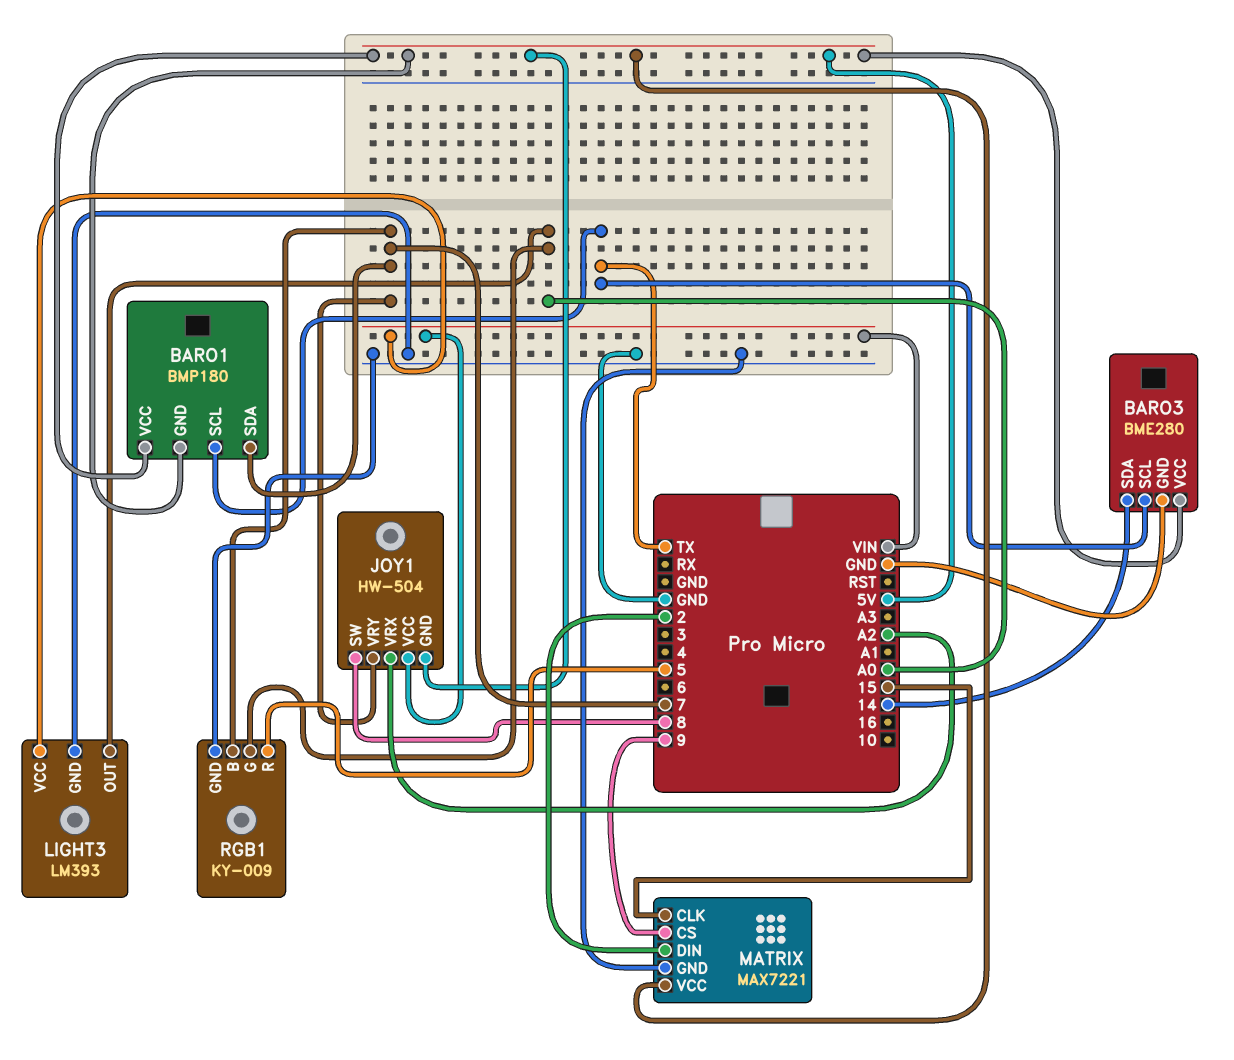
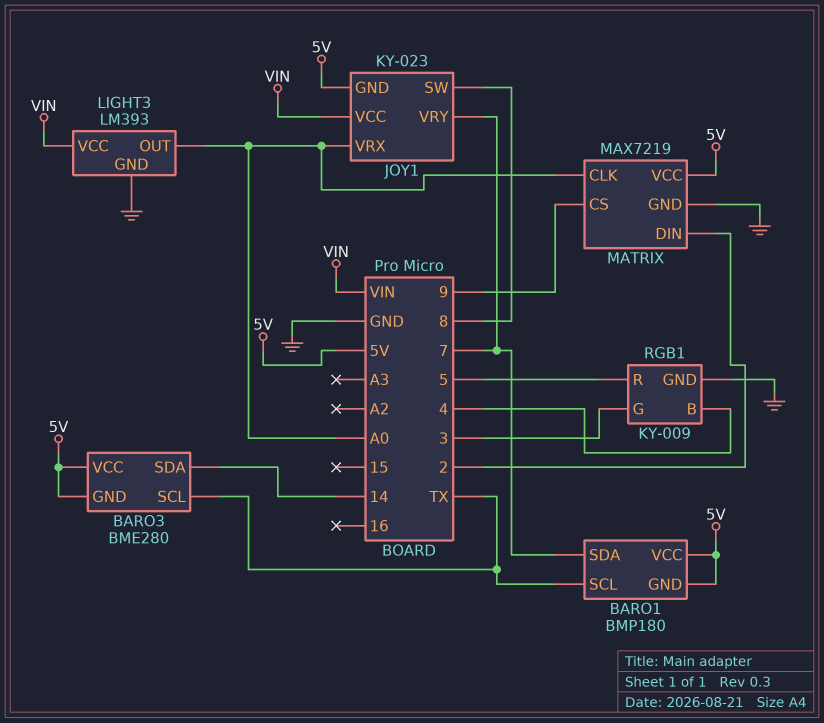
BARO3 pin GND: GND -> 5V
JOY1: HW-504 -> KY-023
JOY1 pin VRX: A2 -> A0
MATRIX: MAX7221 -> MAX7219
MATRIX pin CLK: 15 -> A0
RGB1 pin B: 7 -> 4
RGB1 pin G: A0 -> 3

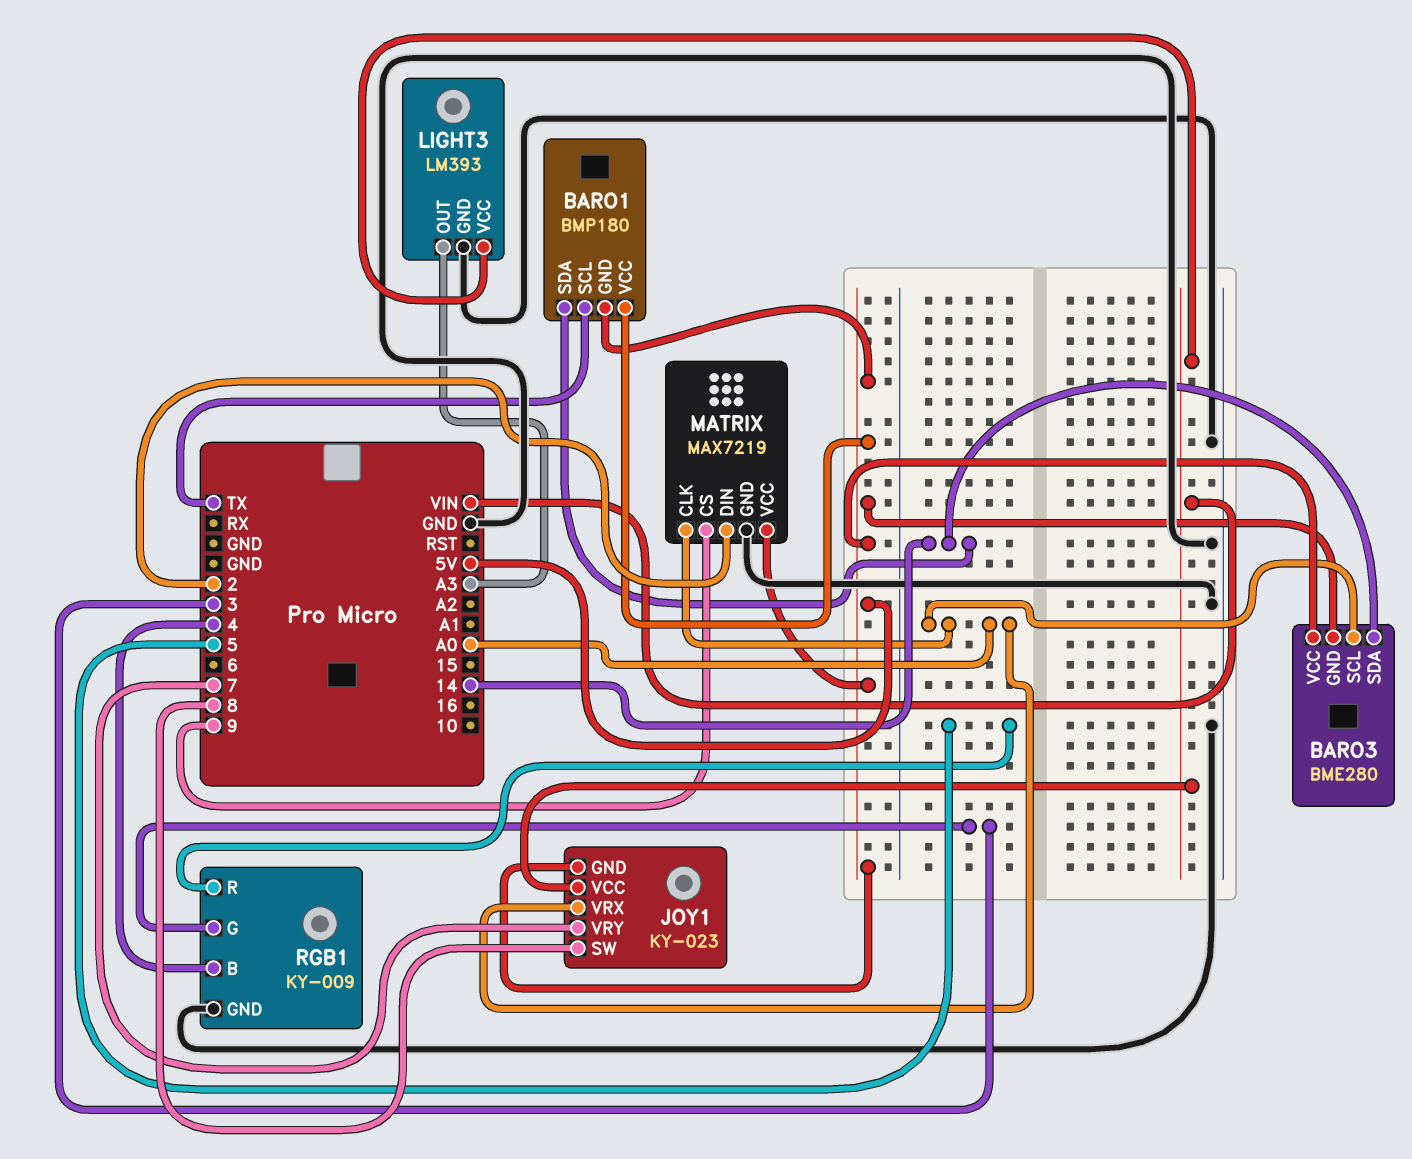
BARO1 pin SDA: 7 -> 14
BARO3 pin SCL: TX -> A0
LIGHT3 pin OUT: A0 -> A3

